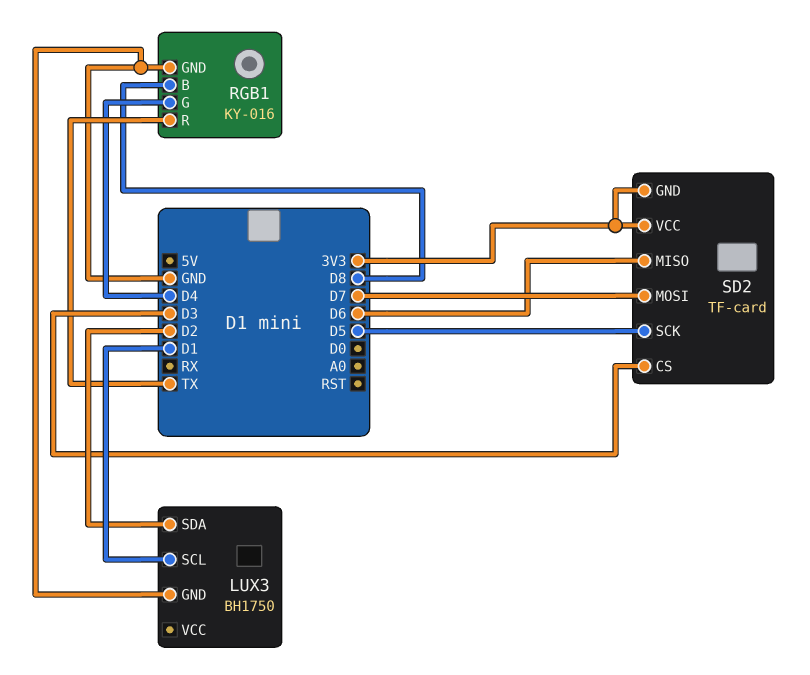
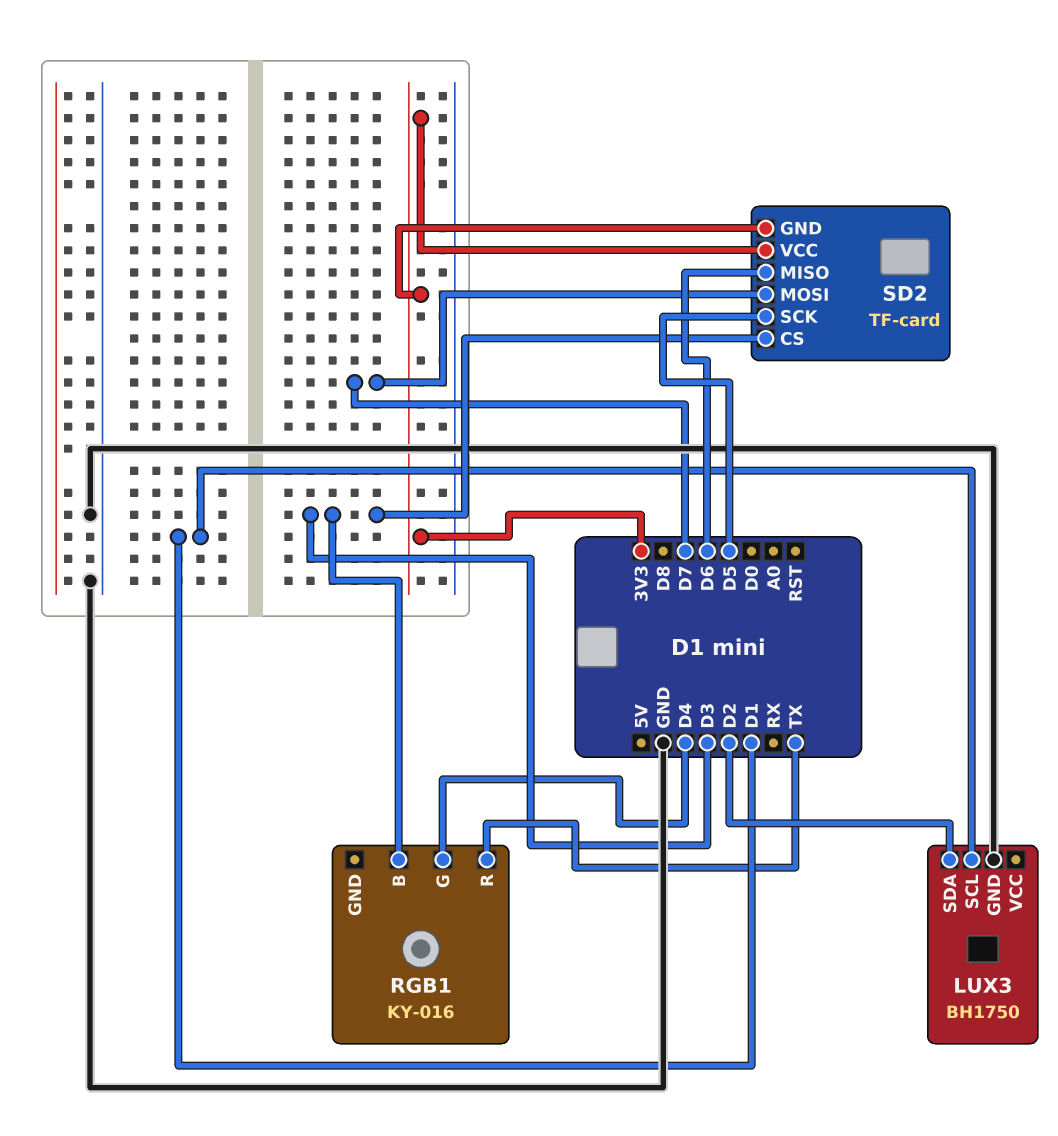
RGB1 pin B: D8 -> D3
RGB1 pin GND: GND -> none

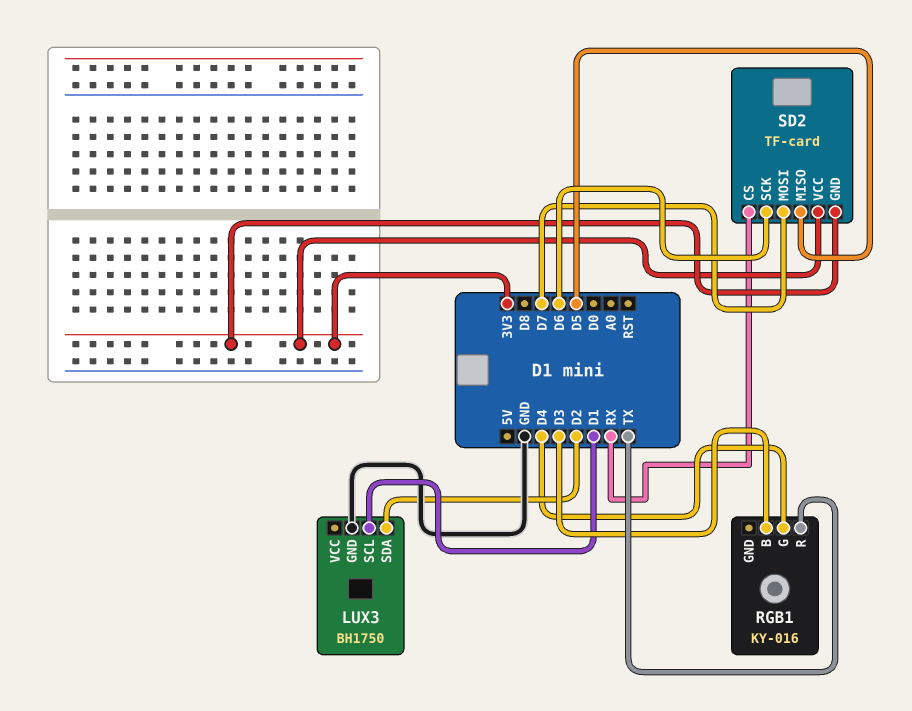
SD2 pin CS: D3 -> RX
SD2 pin MISO: D6 -> D5
SD2 pin SCK: D5 -> D6

